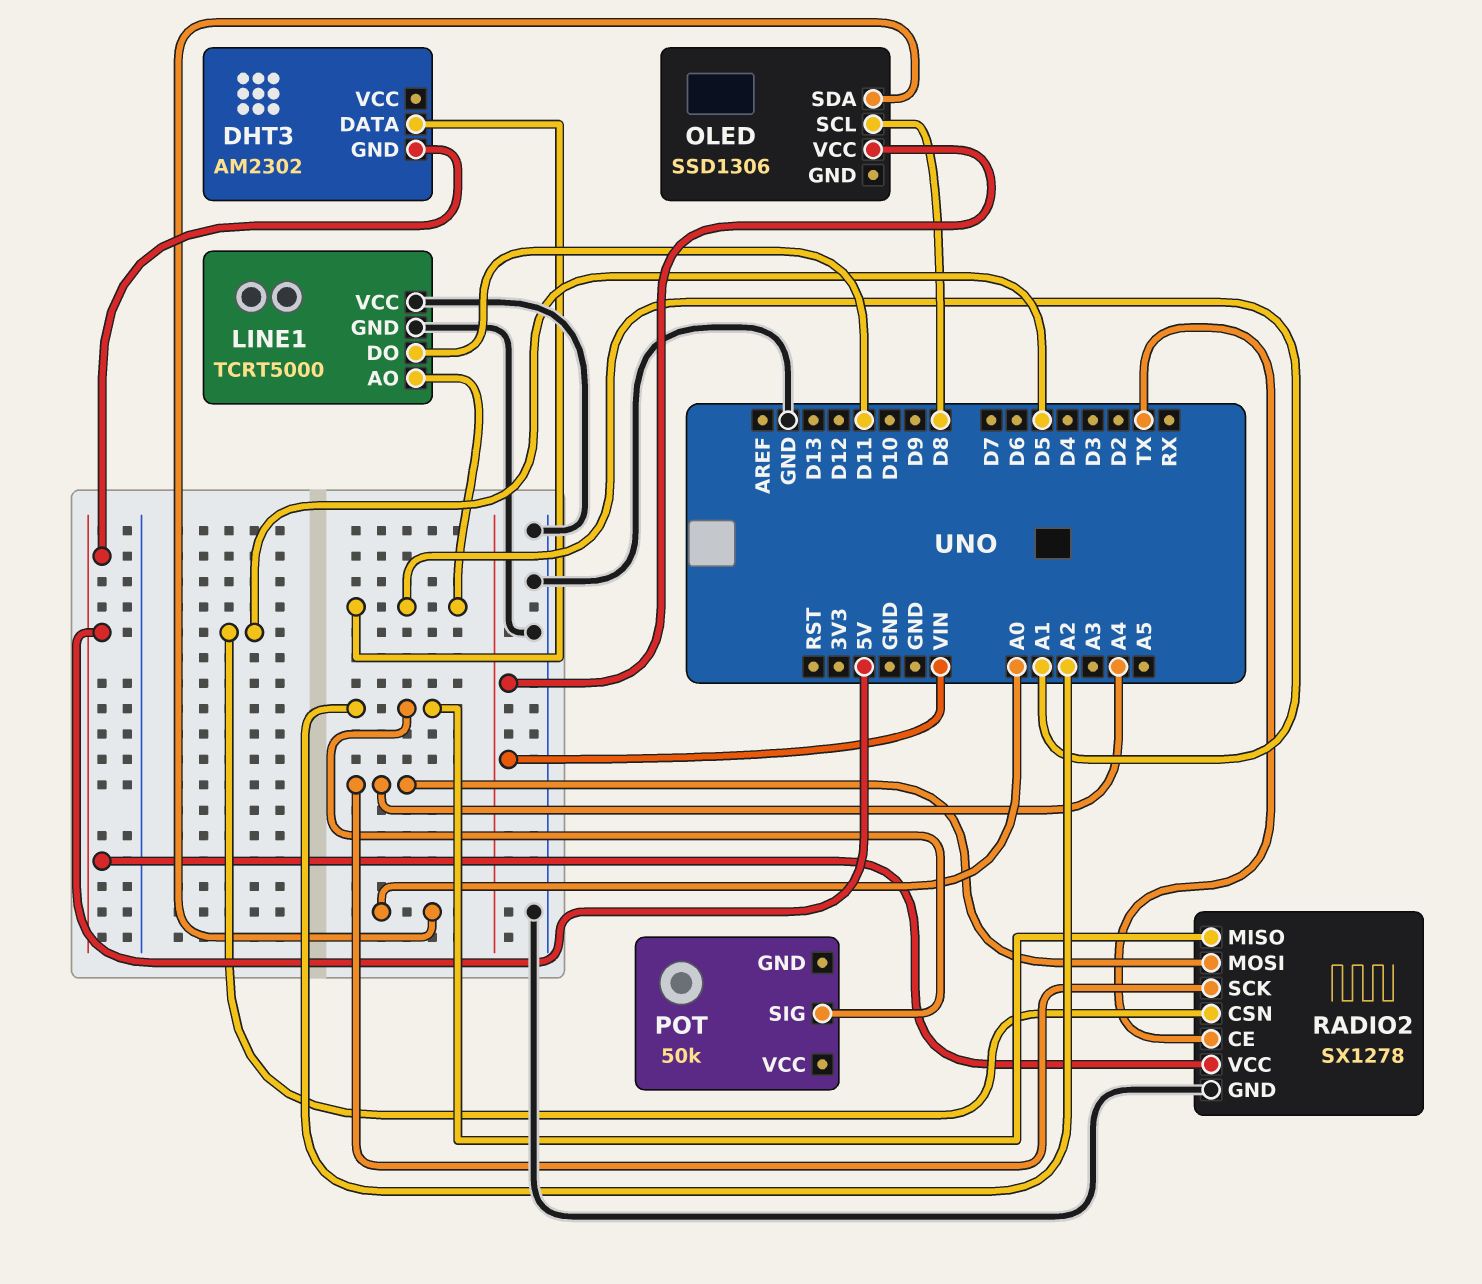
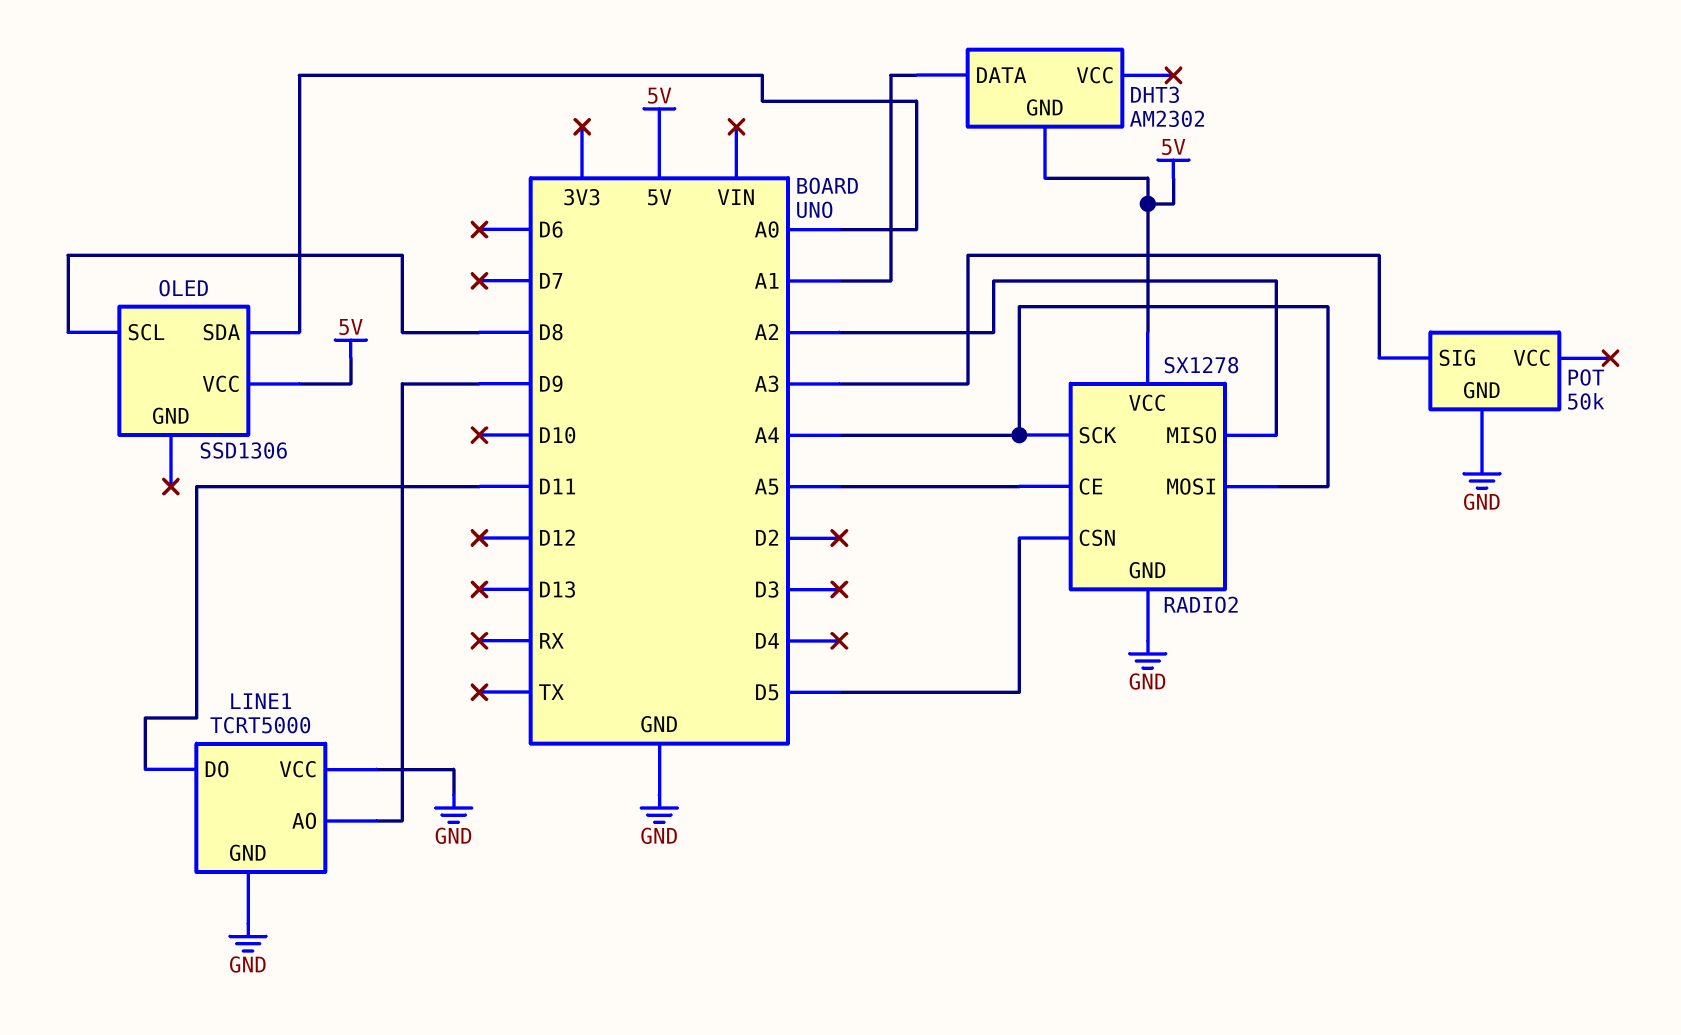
LINE1 pin AO: A1 -> D9
OLED pin VCC: VIN -> 5V
POT pin GND: none -> GND
POT pin SIG: A2 -> A3
RADIO2 pin CE: TX -> A5

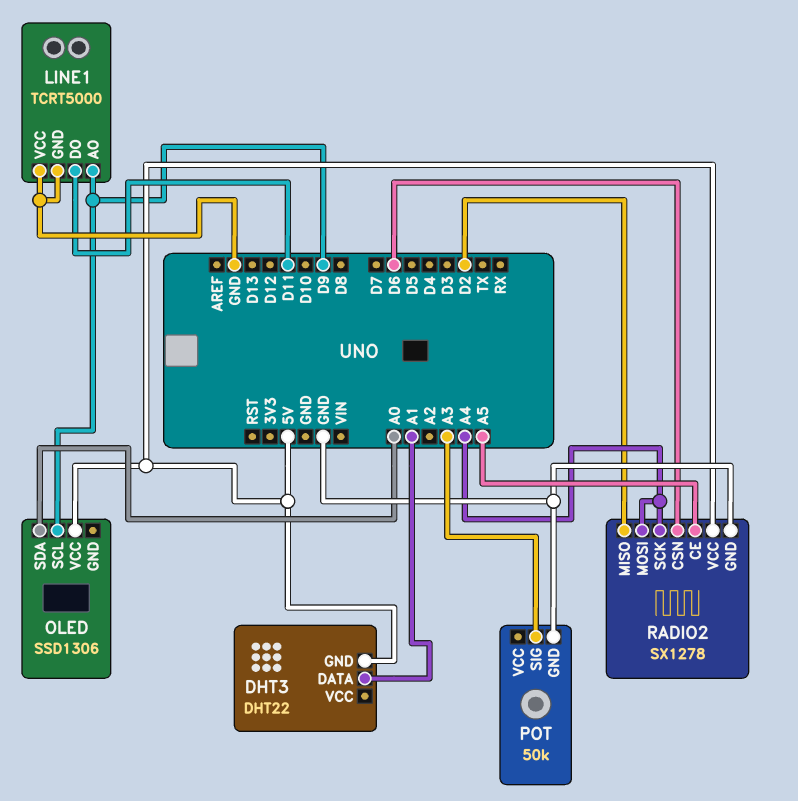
DHT3: AM2302 -> DHT22
OLED pin SCL: D8 -> D9
RADIO2 pin CSN: D5 -> D6
RADIO2 pin MISO: A2 -> D2

